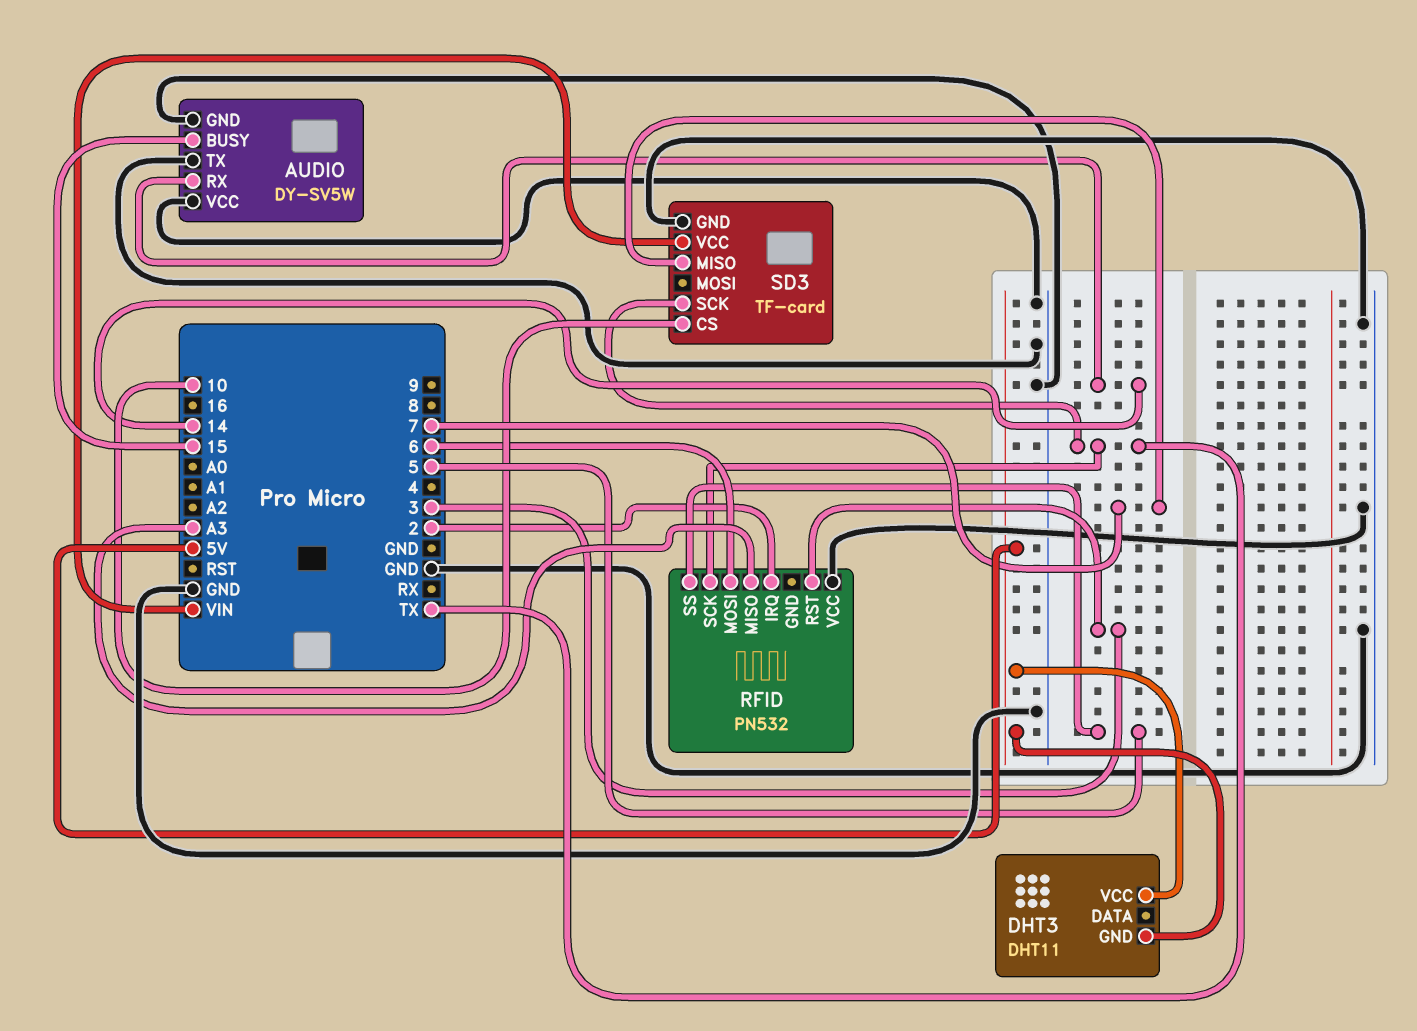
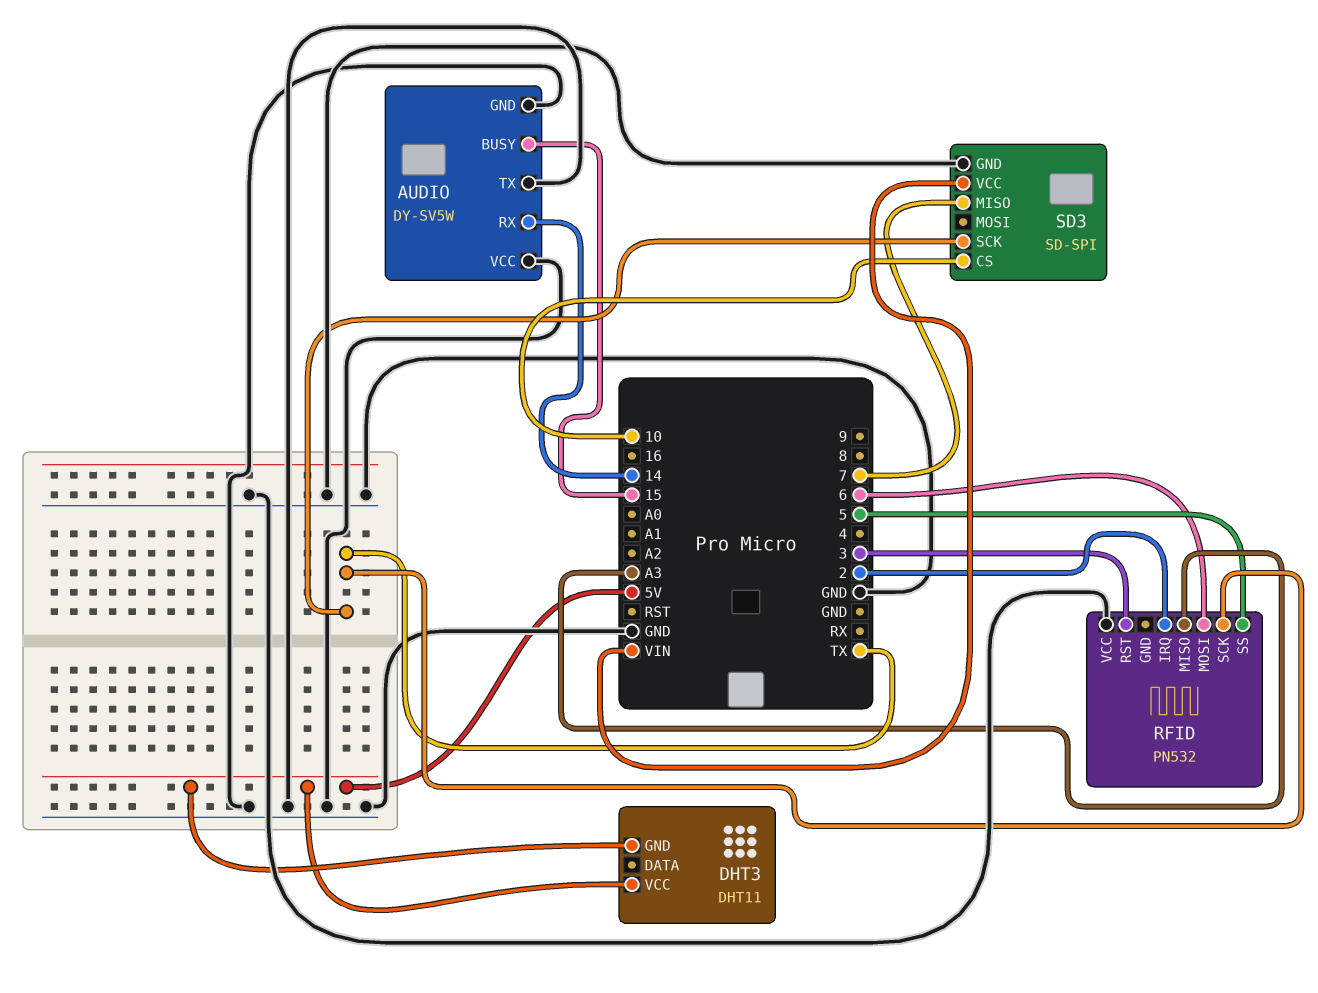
SD3: TF-card -> SD-SPI

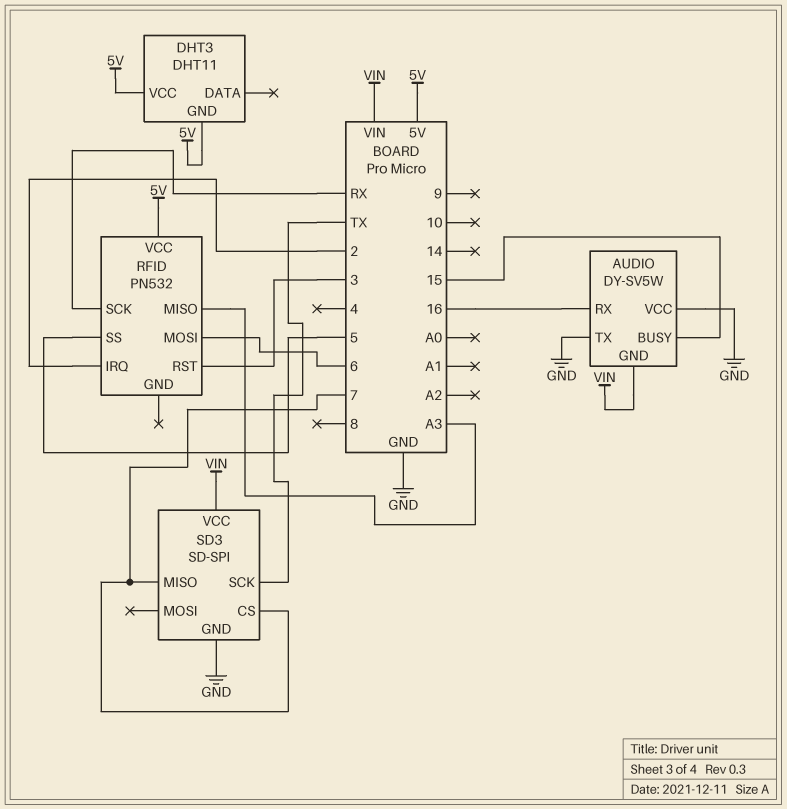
AUDIO pin GND: GND -> VIN
AUDIO pin RX: 14 -> 16
RFID pin SCK: TX -> RX
RFID pin VCC: GND -> 5V
SD3 pin CS: 10 -> 7

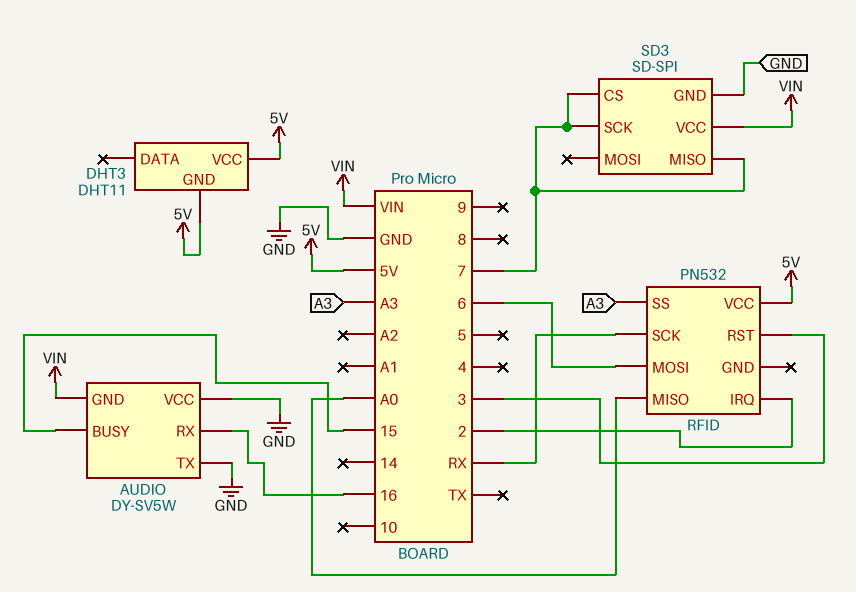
RFID pin MISO: A3 -> A0
RFID pin SS: 5 -> A3
SD3 pin SCK: TX -> 7

